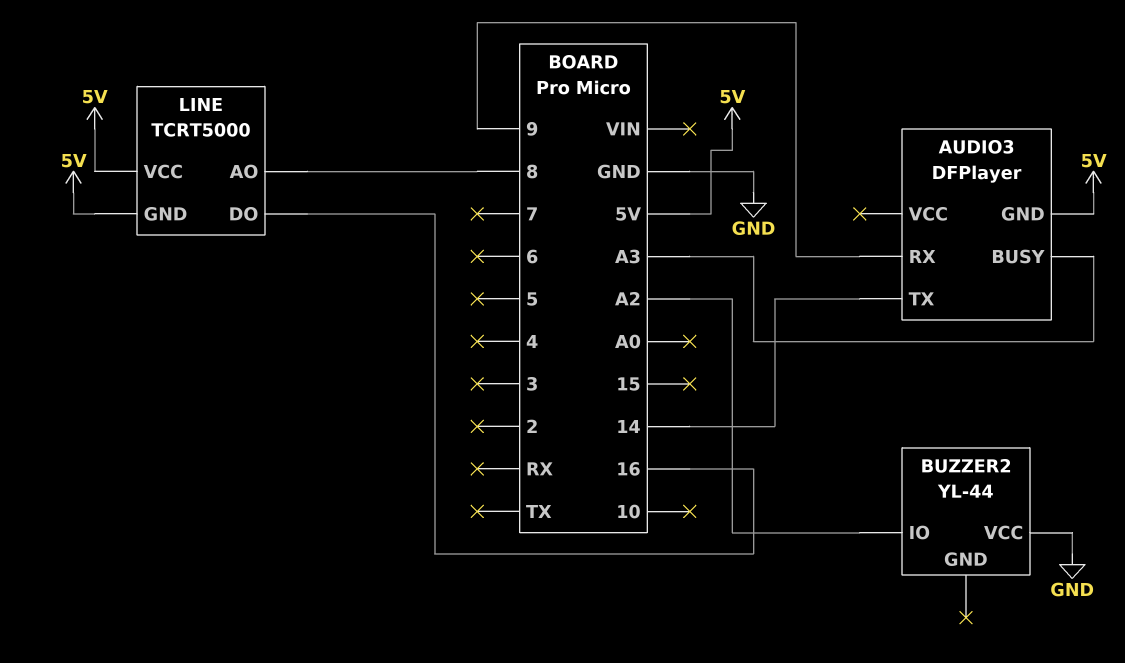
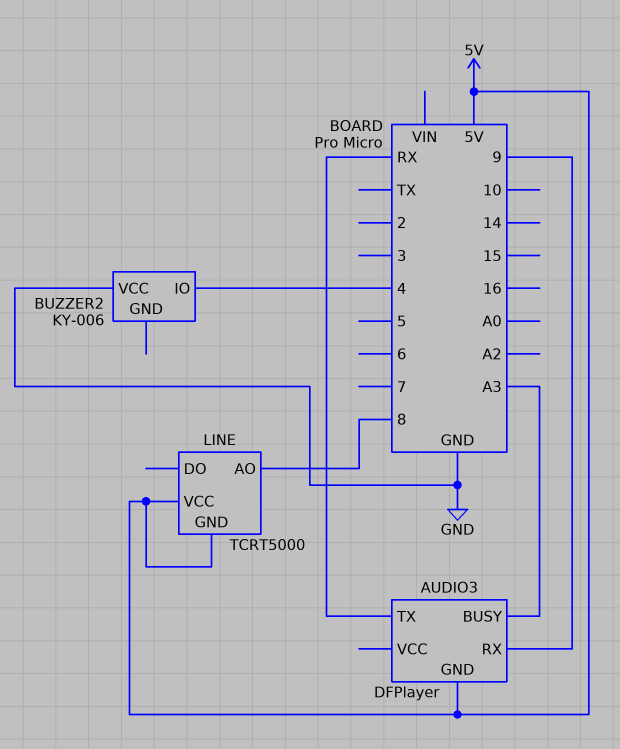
AUDIO3 pin TX: 14 -> RX
BUZZER2: YL-44 -> KY-006
BUZZER2 pin IO: A2 -> 4
LINE pin DO: 16 -> none

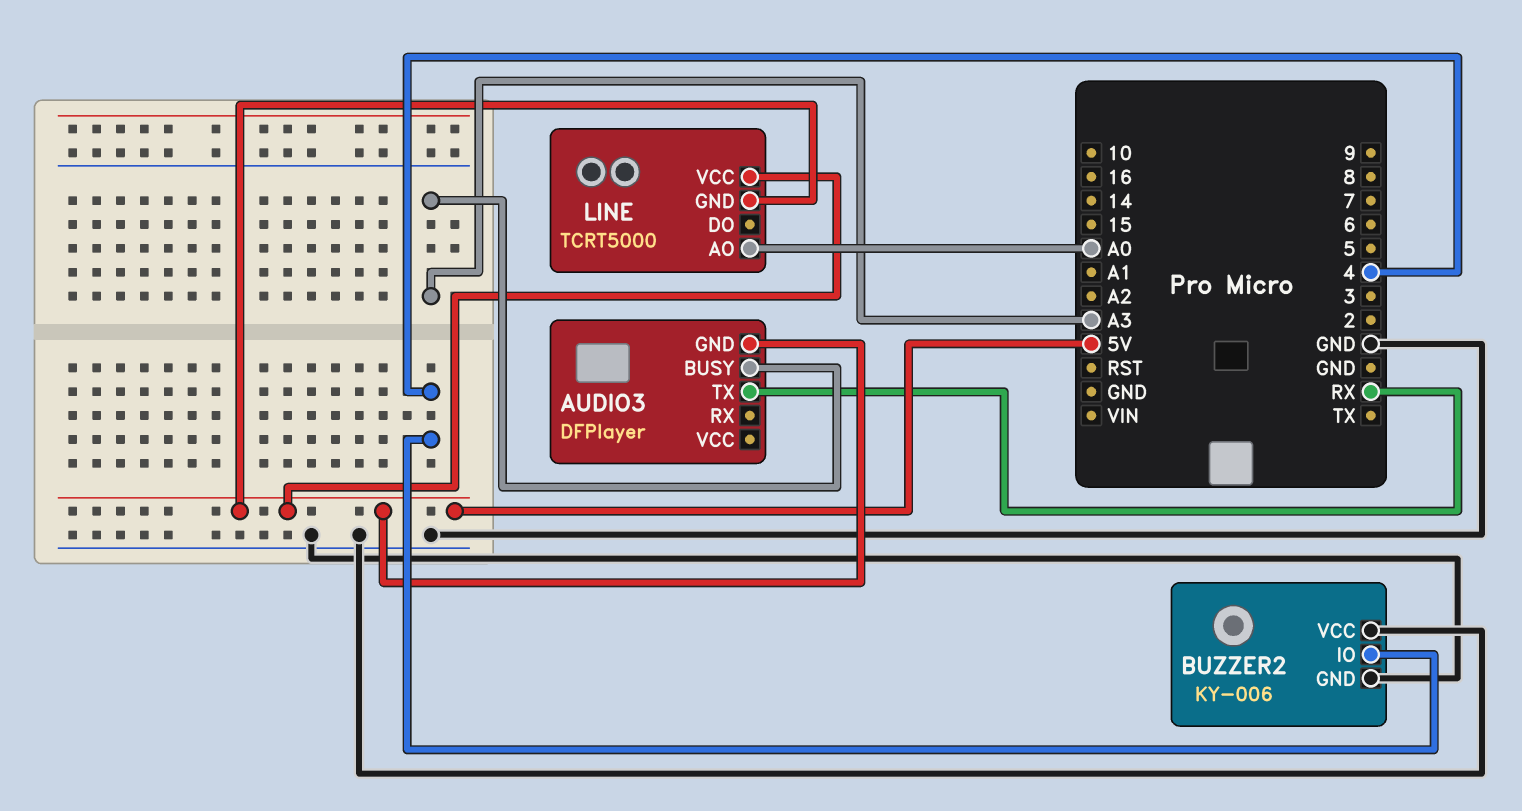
AUDIO3 pin RX: 9 -> none
BUZZER2 pin GND: none -> GND
LINE pin AO: 8 -> A0

